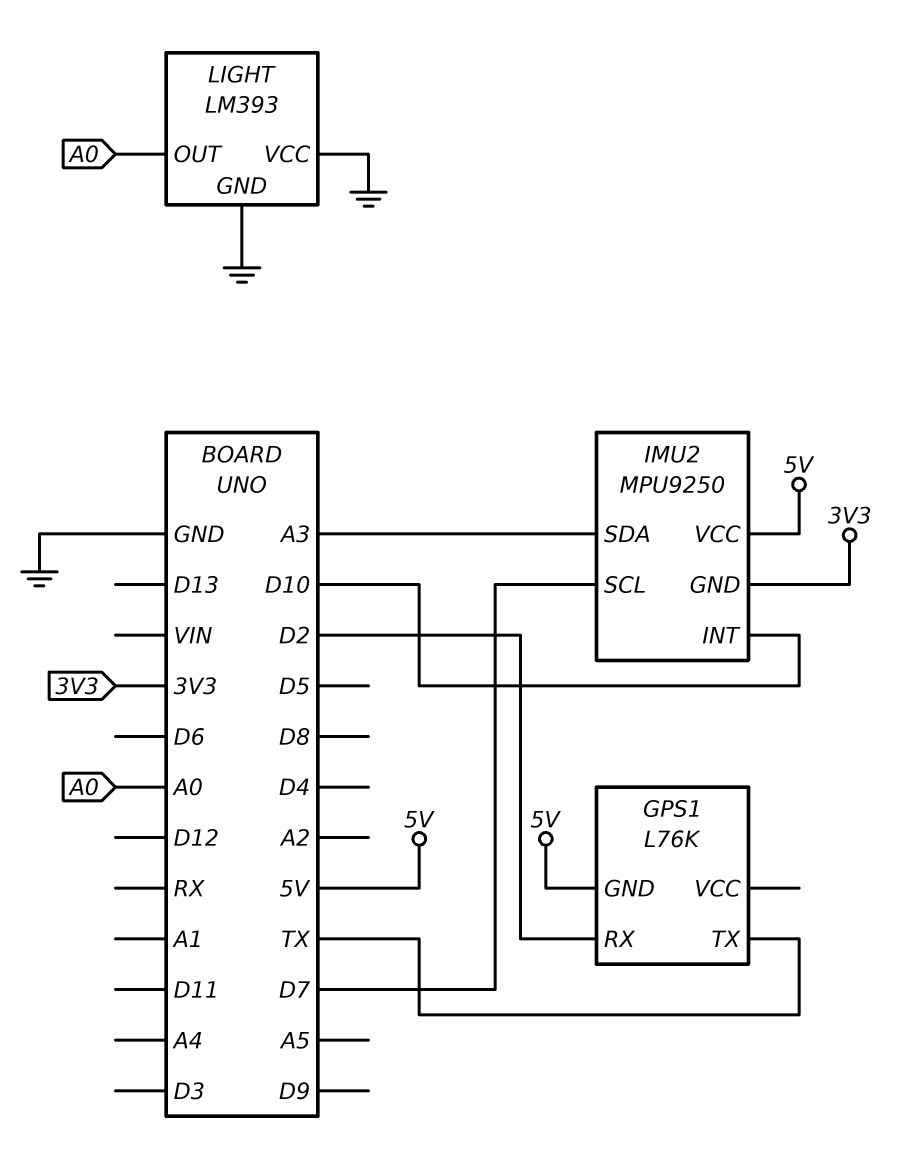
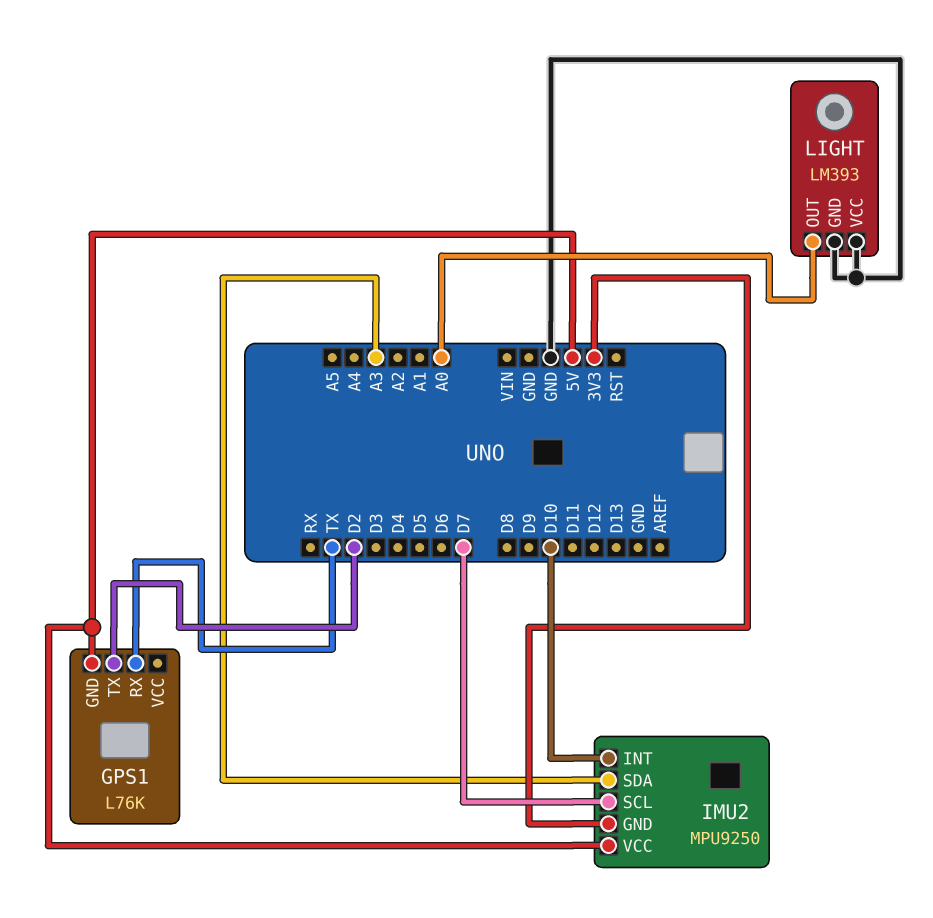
GPS1 pin RX: D2 -> TX
GPS1 pin TX: TX -> D2

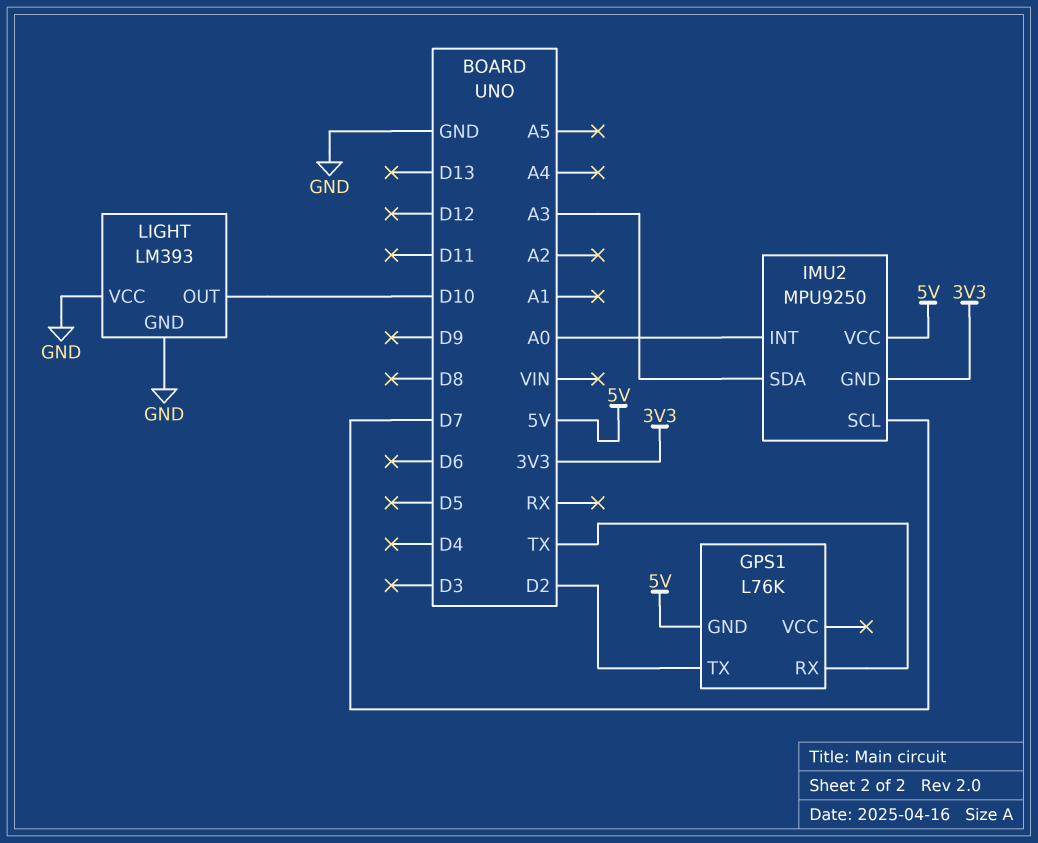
IMU2 pin INT: D10 -> A0
LIGHT pin OUT: A0 -> D10

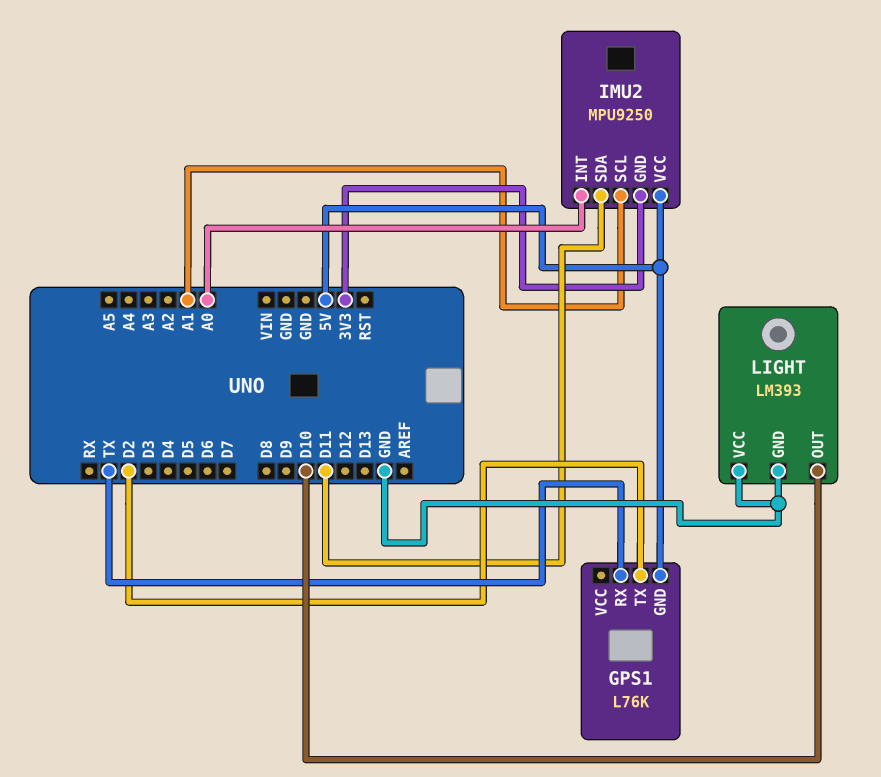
IMU2 pin SCL: D7 -> A1
IMU2 pin SDA: A3 -> D11

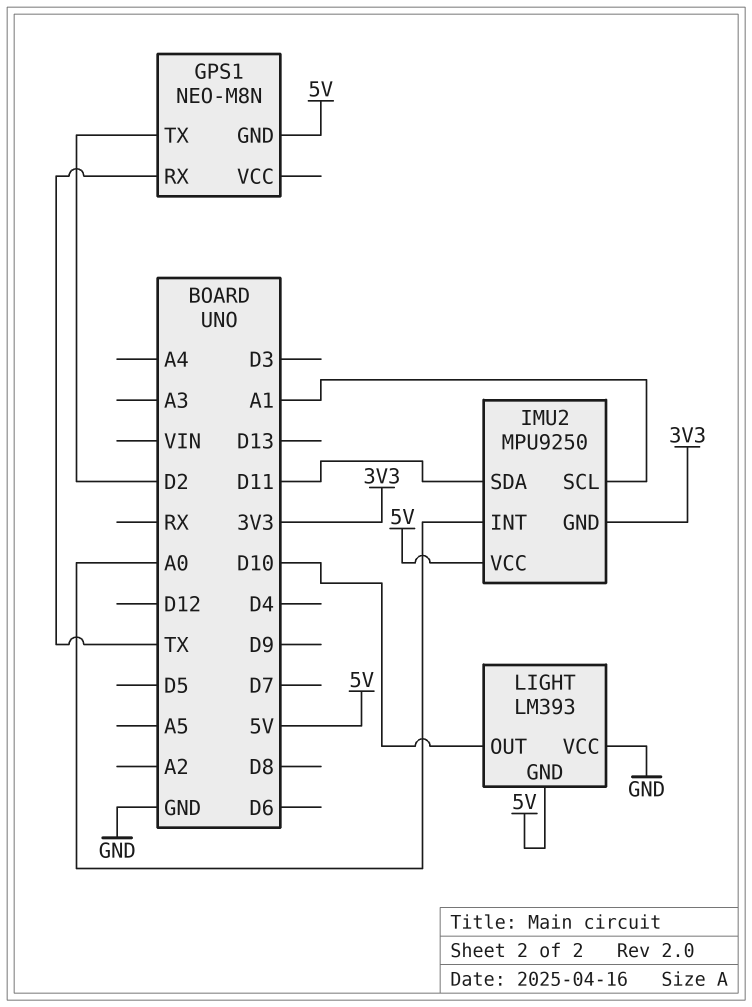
GPS1: L76K -> NEO-M8N
LIGHT pin GND: GND -> 5V

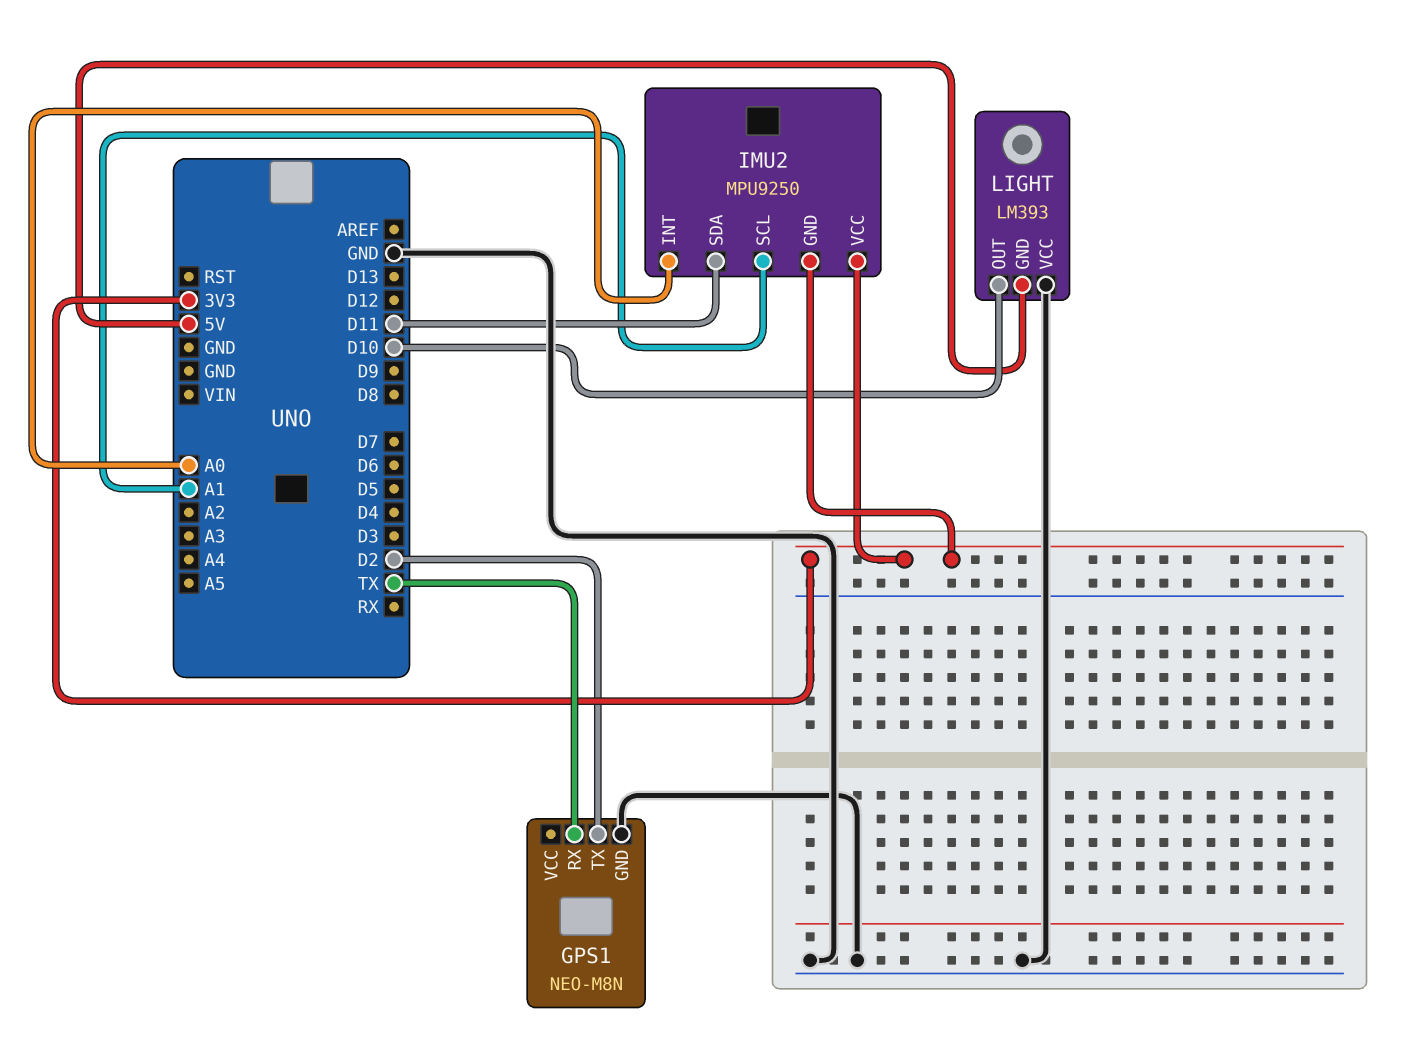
GPS1 pin GND: 5V -> GND
IMU2 pin VCC: 5V -> 3V3

